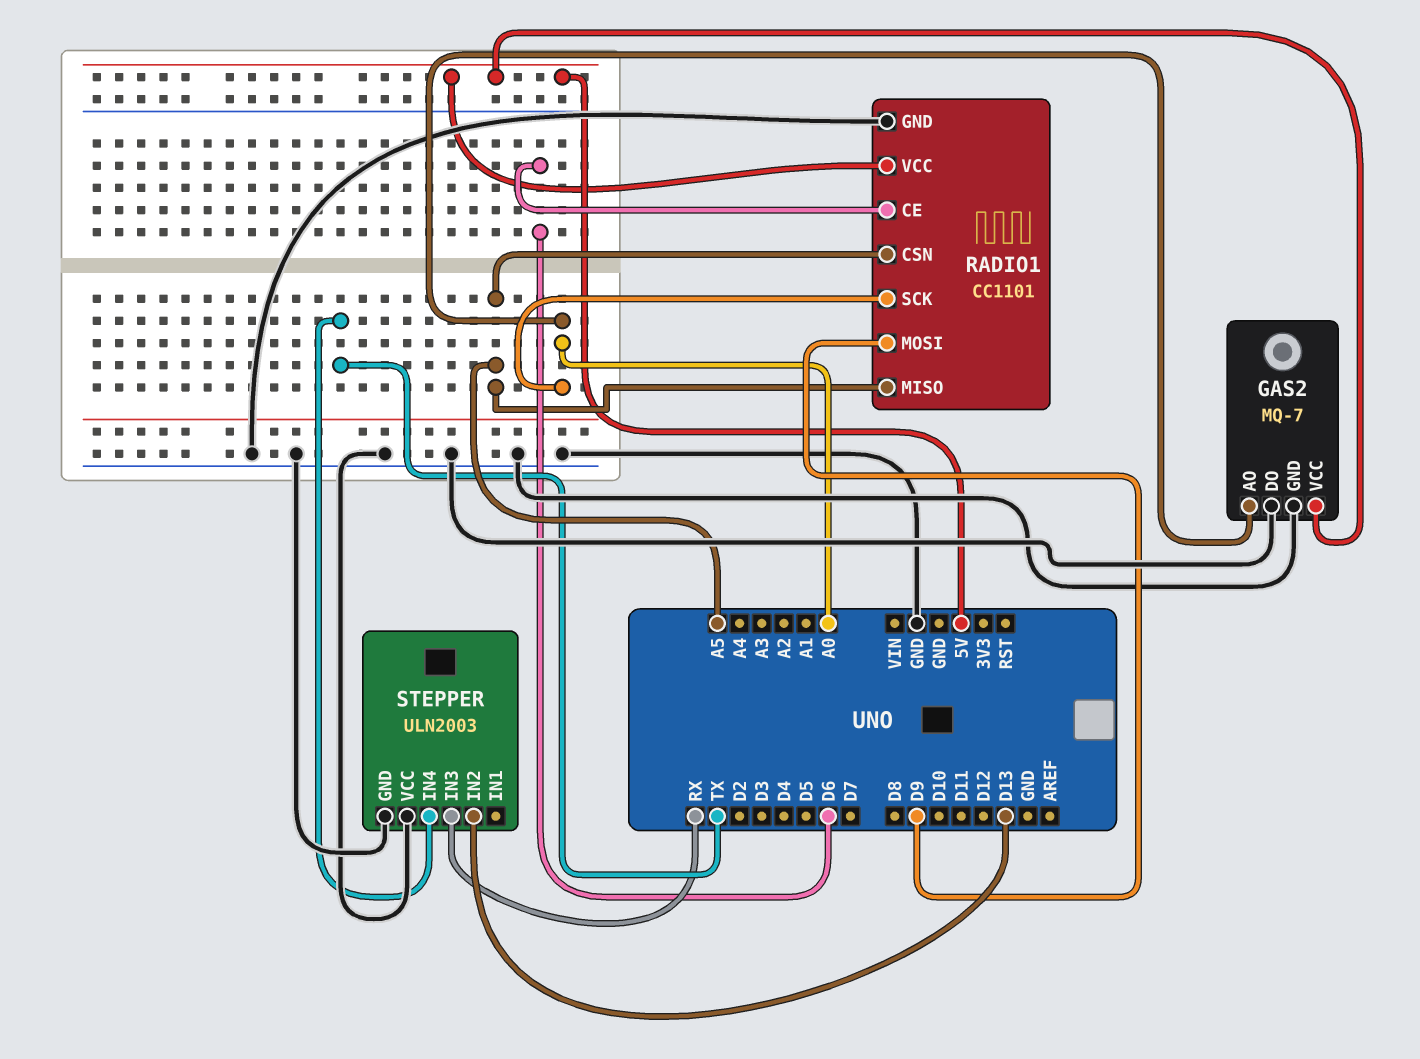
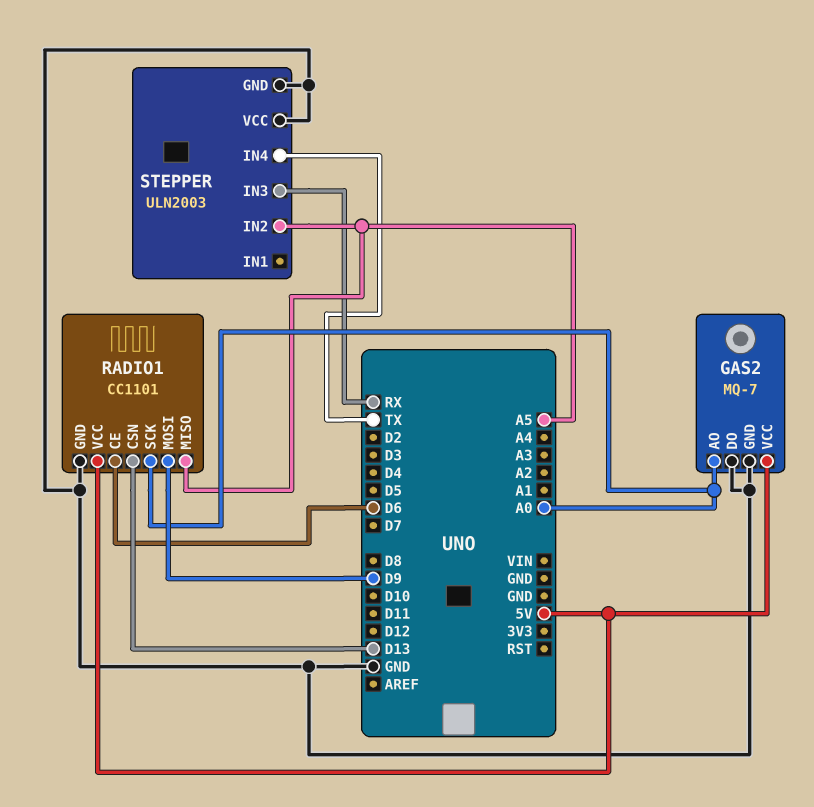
RADIO1 pin CSN: A5 -> D13
STEPPER pin IN2: D13 -> A5

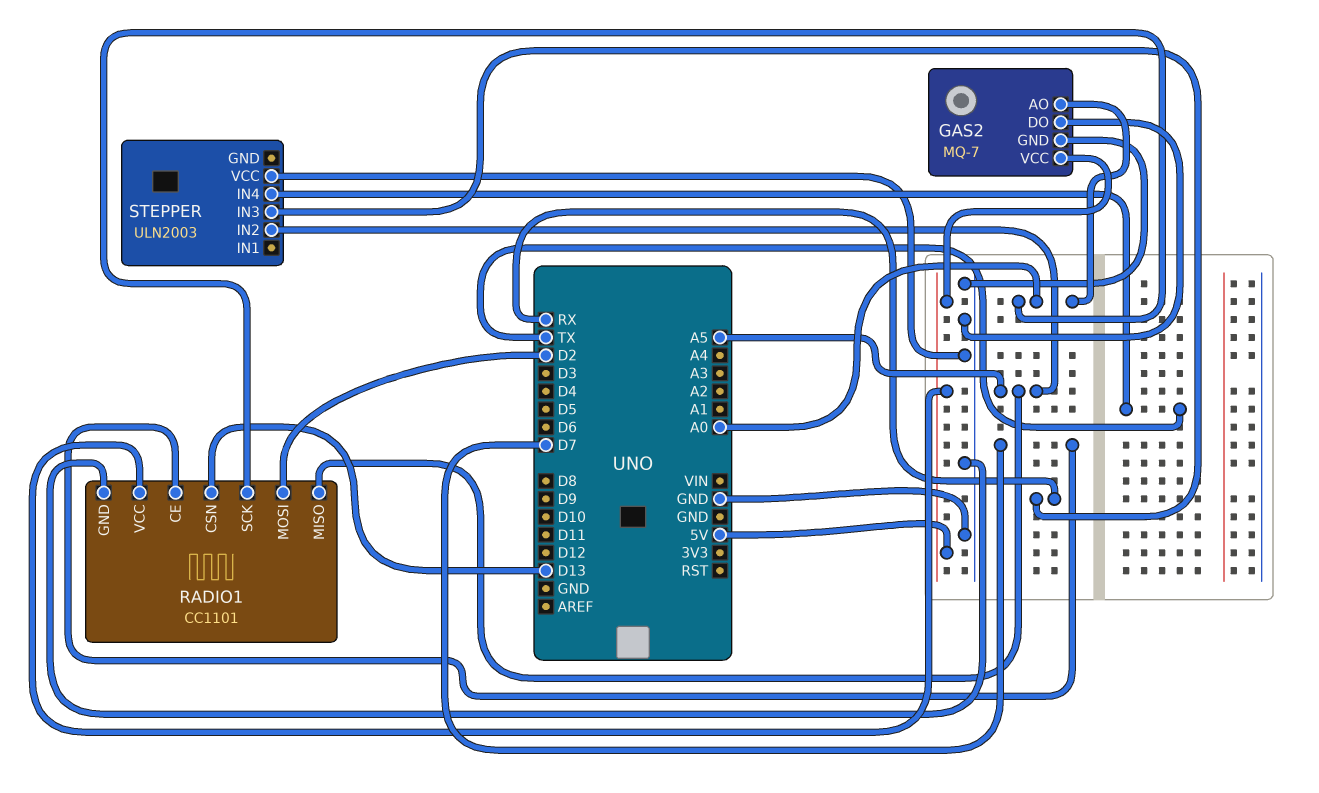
RADIO1 pin CE: D6 -> D7
RADIO1 pin MOSI: D9 -> D2
STEPPER pin GND: GND -> none

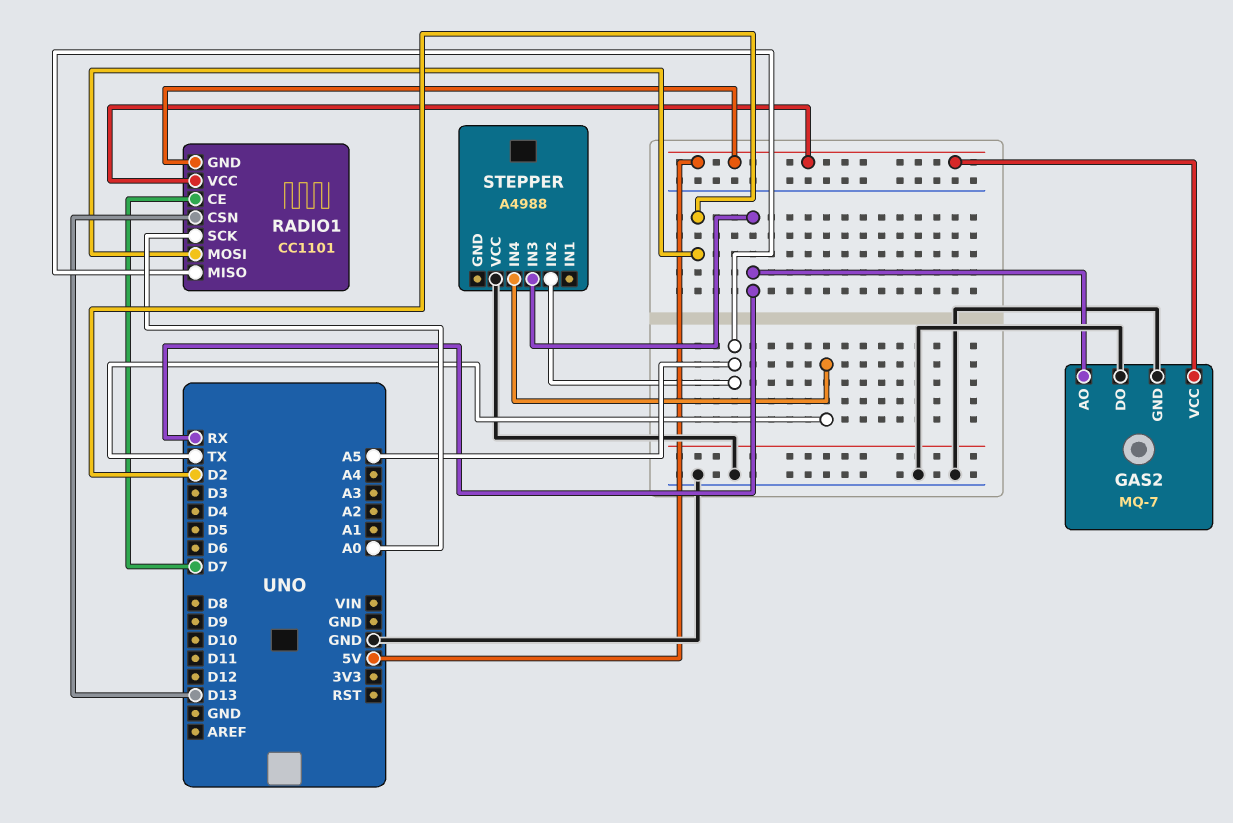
GAS2 pin AO: A0 -> RX
RADIO1 pin GND: GND -> 5V
STEPPER: ULN2003 -> A4988

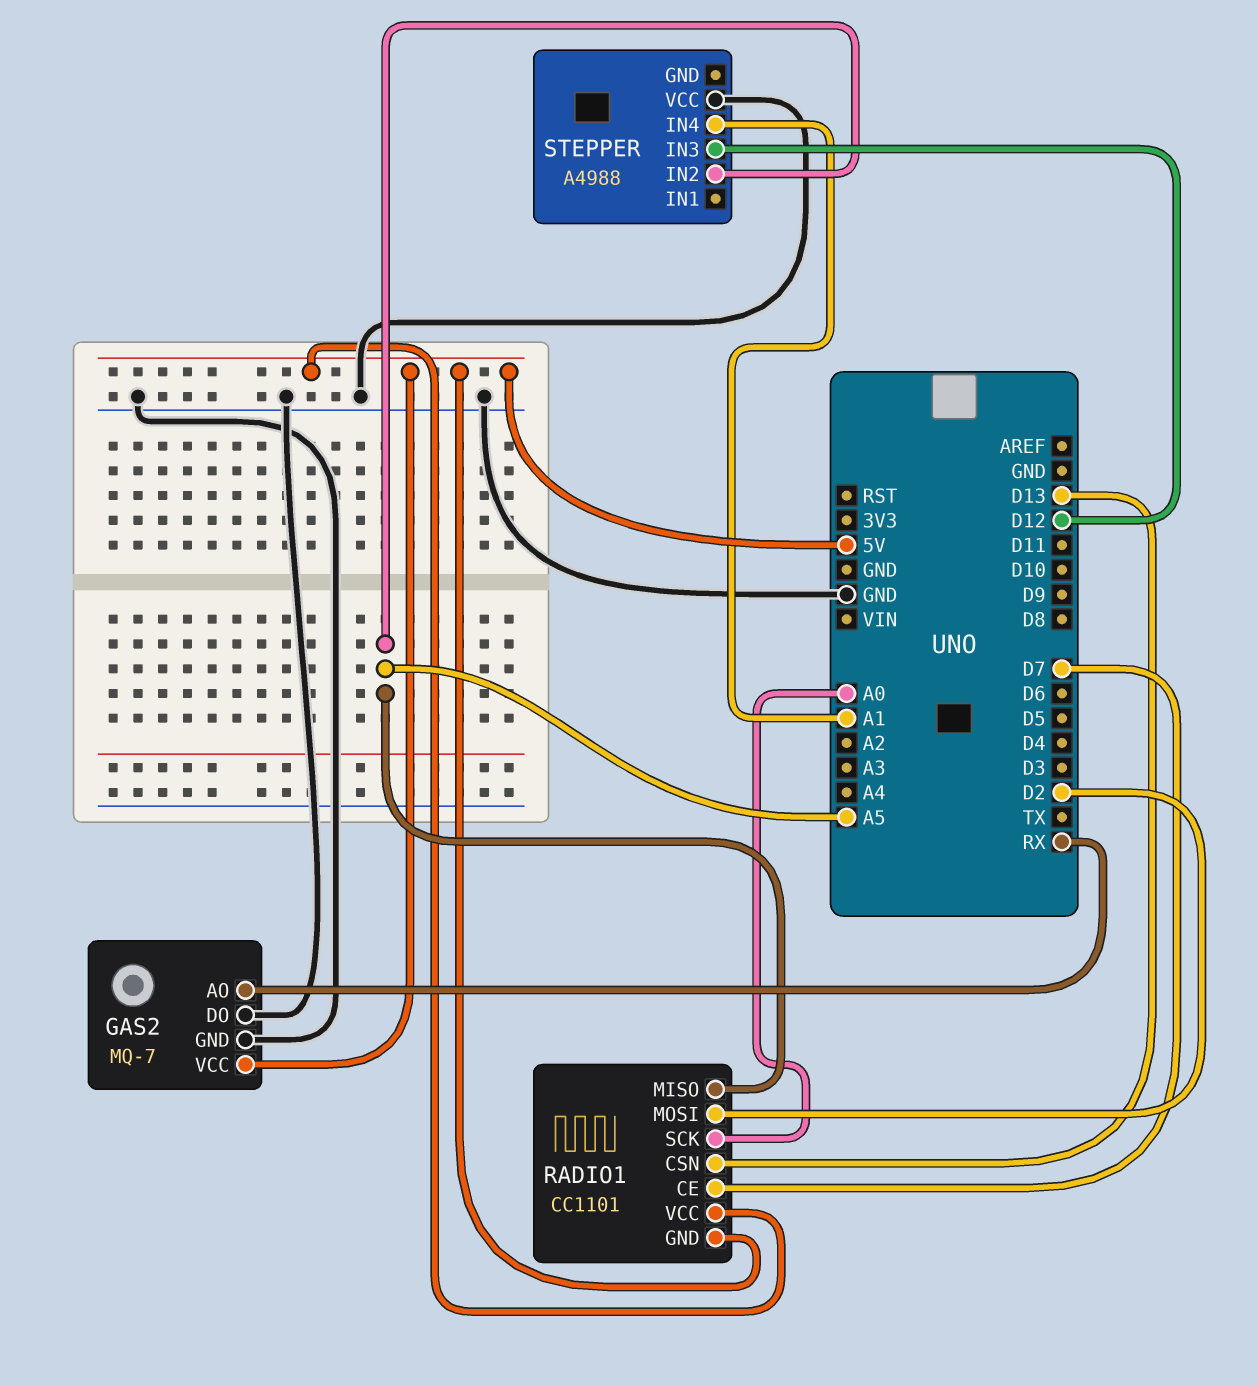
STEPPER pin IN3: RX -> D12
STEPPER pin IN4: TX -> A1

